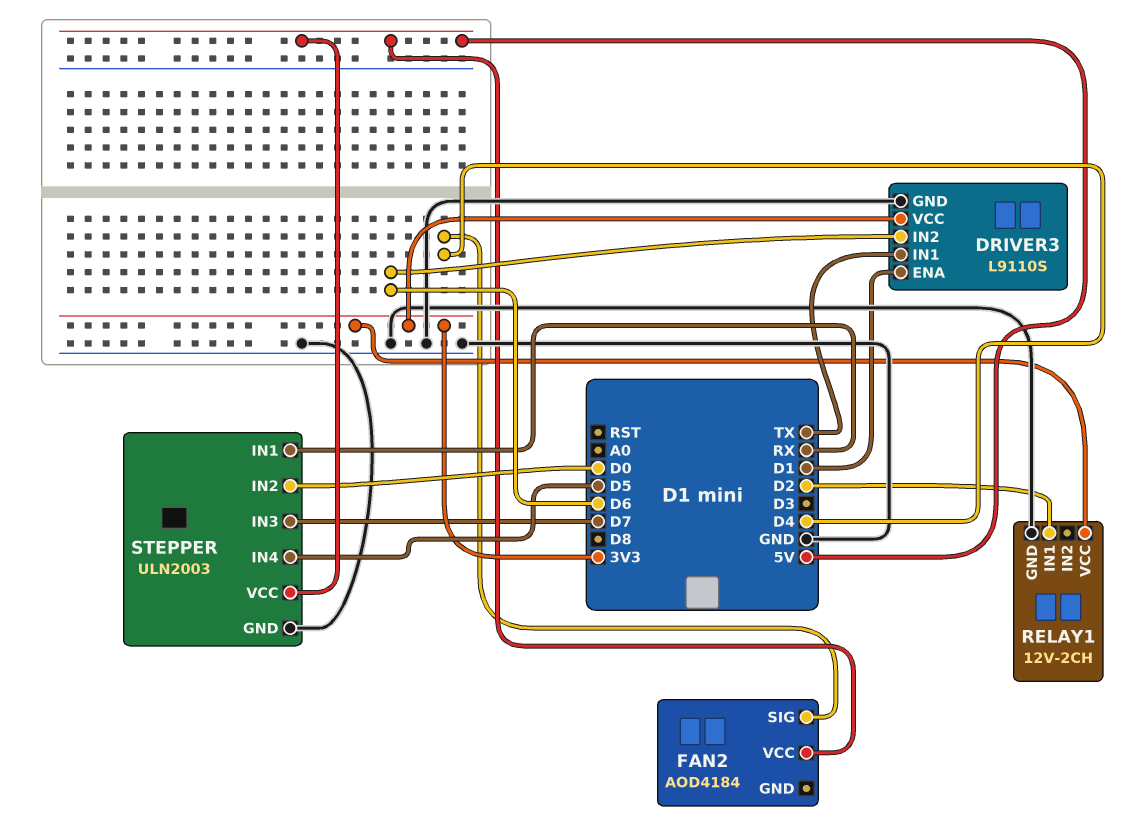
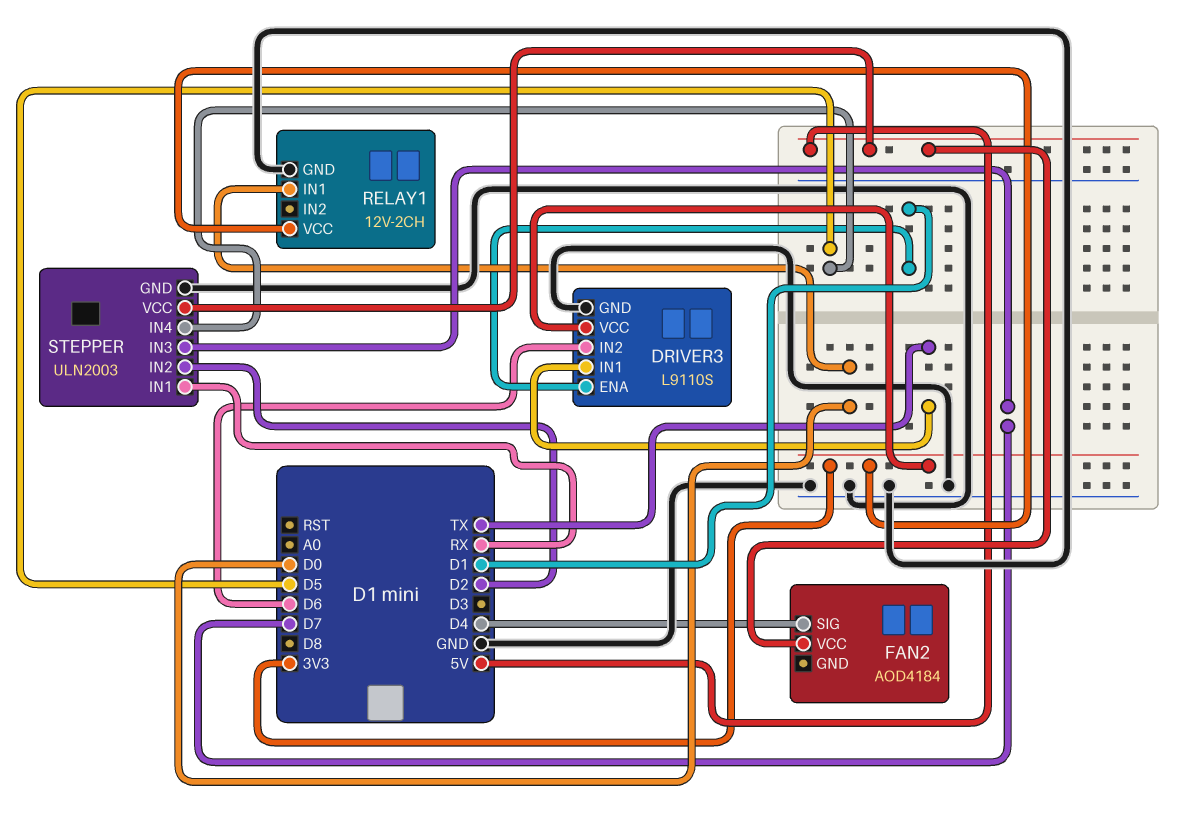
RELAY1 pin IN1: D2 -> D0
STEPPER pin IN2: D0 -> D2

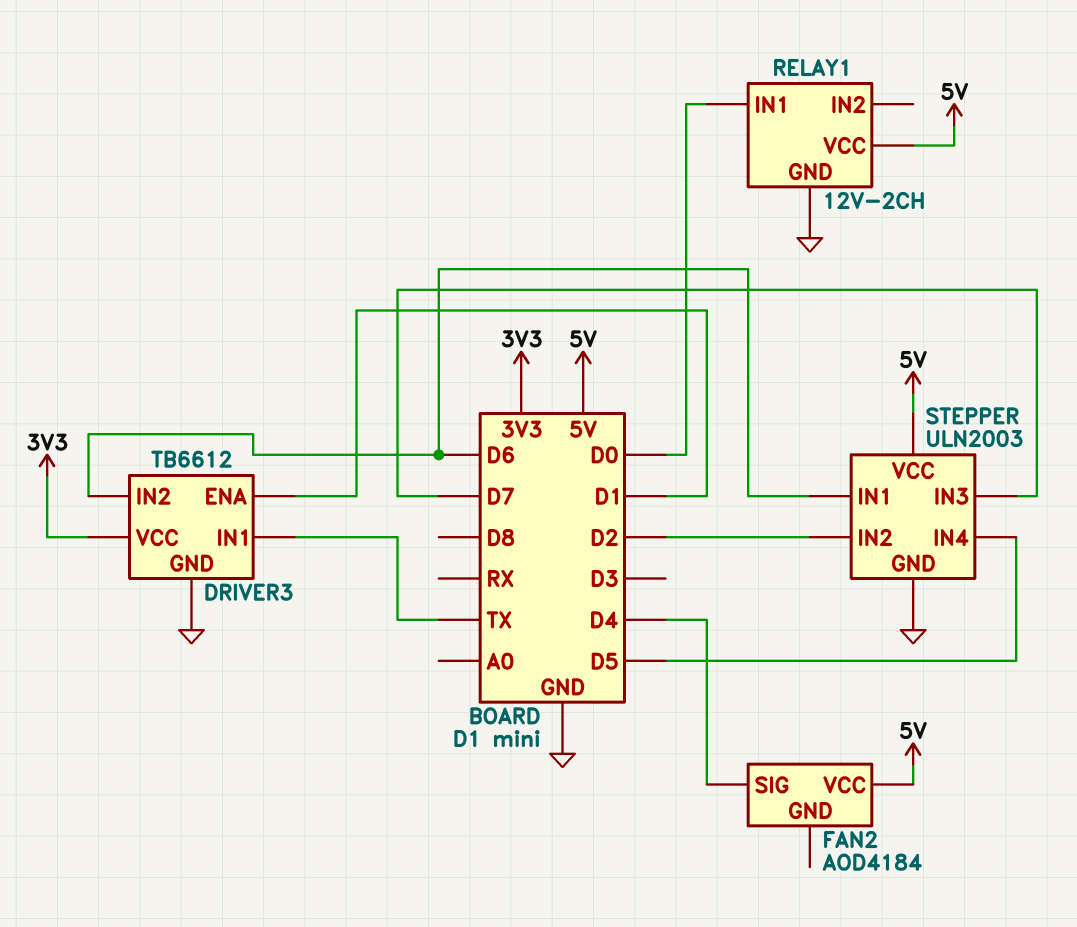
DRIVER3: L9110S -> TB6612
RELAY1 pin VCC: 3V3 -> 5V
STEPPER pin IN1: RX -> D6

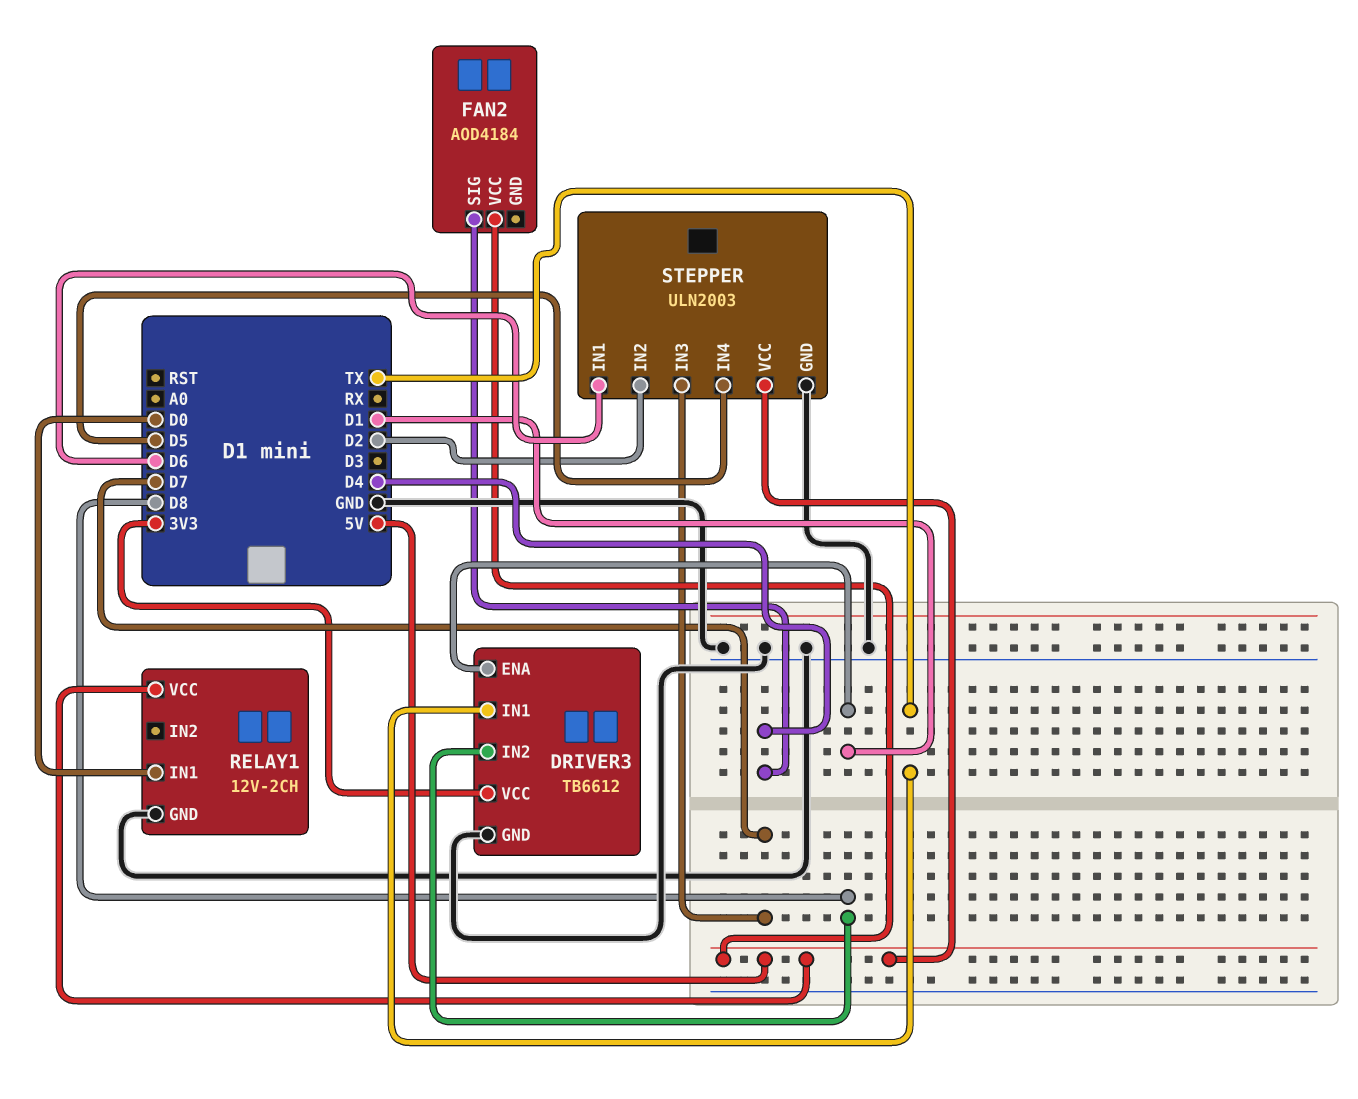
DRIVER3 pin IN2: D6 -> D8

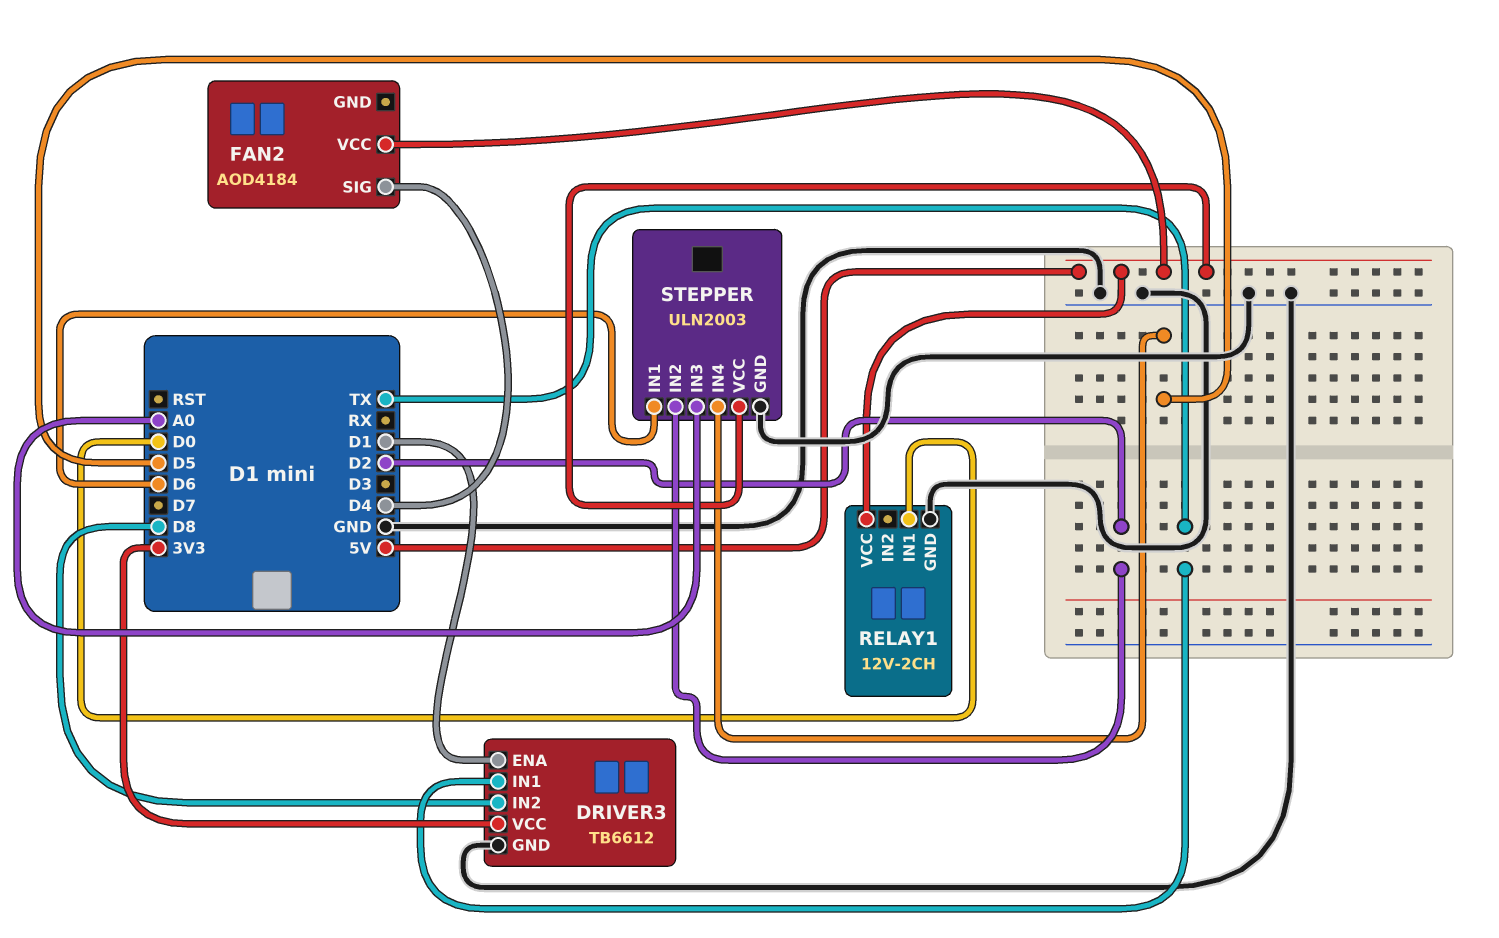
STEPPER pin IN3: D7 -> A0

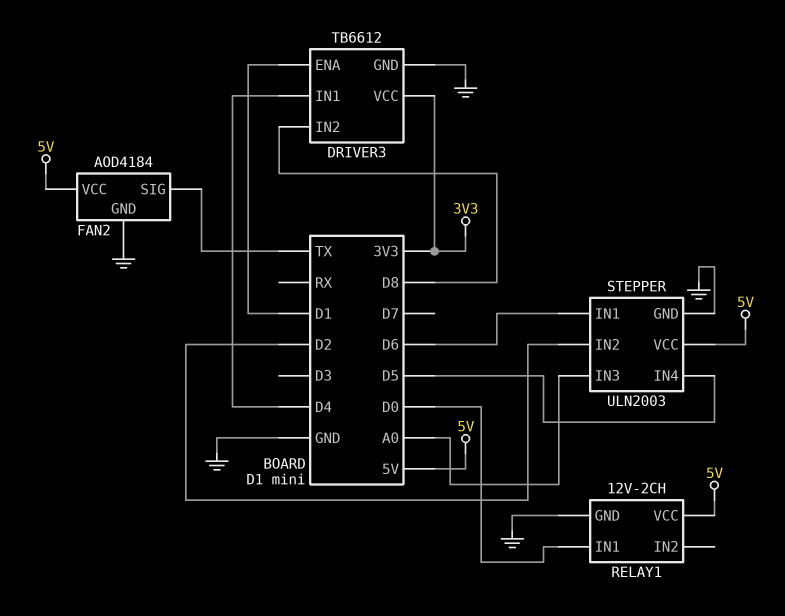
DRIVER3 pin IN1: TX -> D4
FAN2 pin GND: none -> GND
FAN2 pin SIG: D4 -> TX

